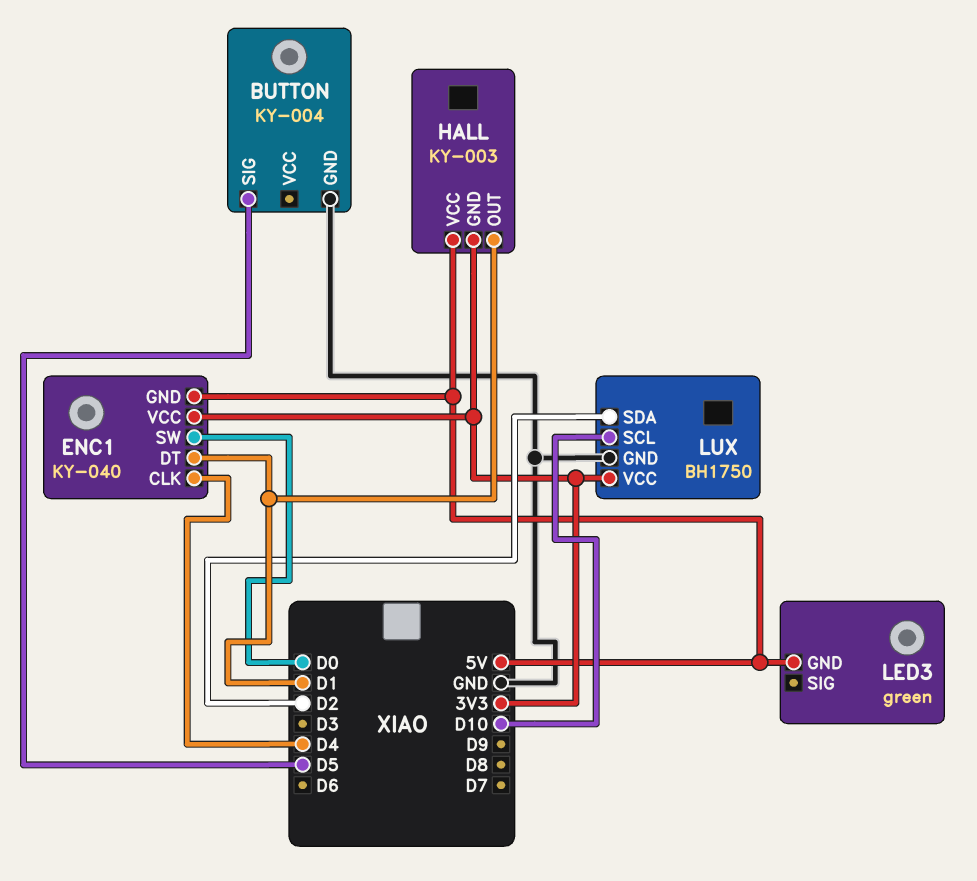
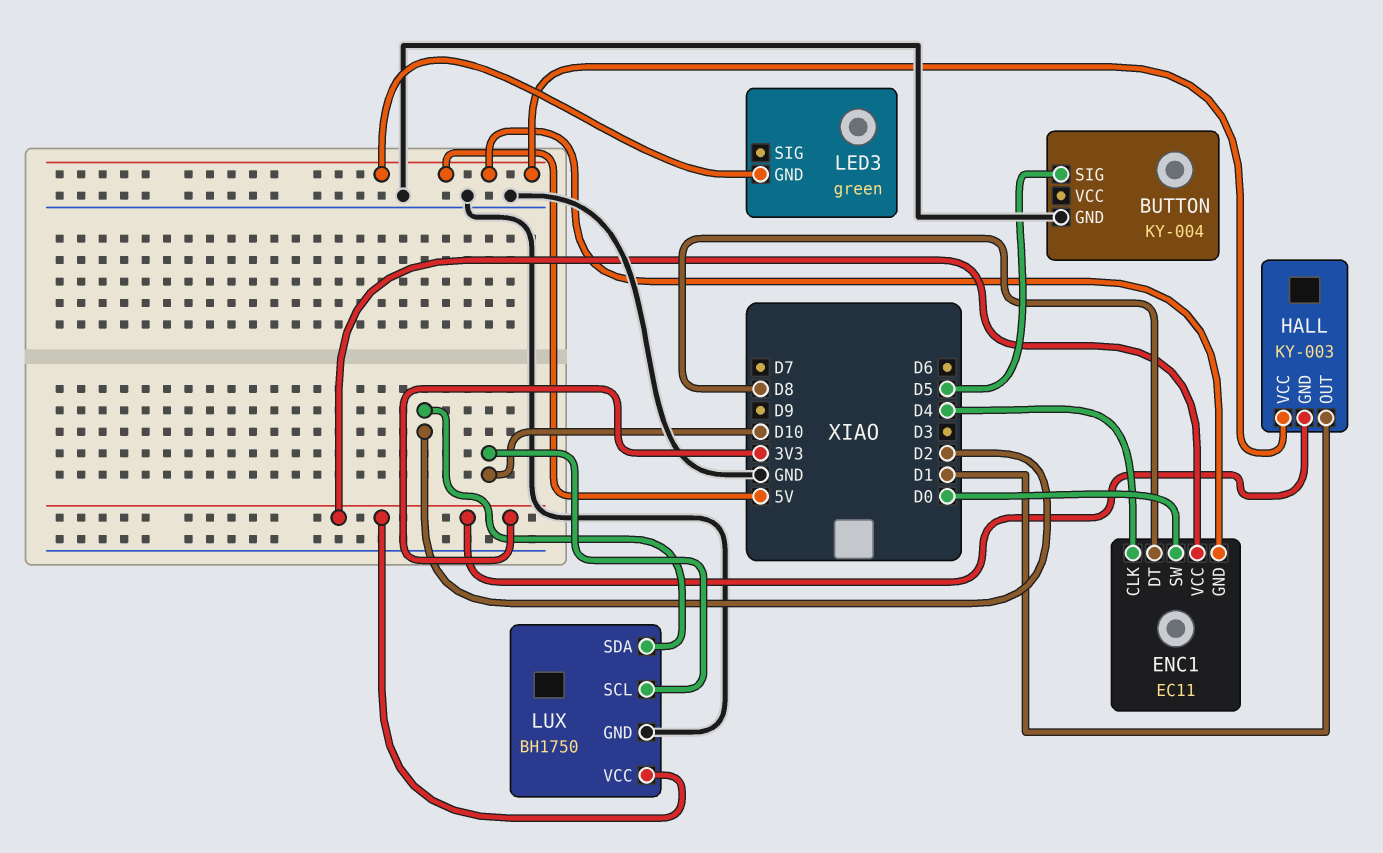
ENC1: KY-040 -> EC11
ENC1 pin DT: D1 -> D8

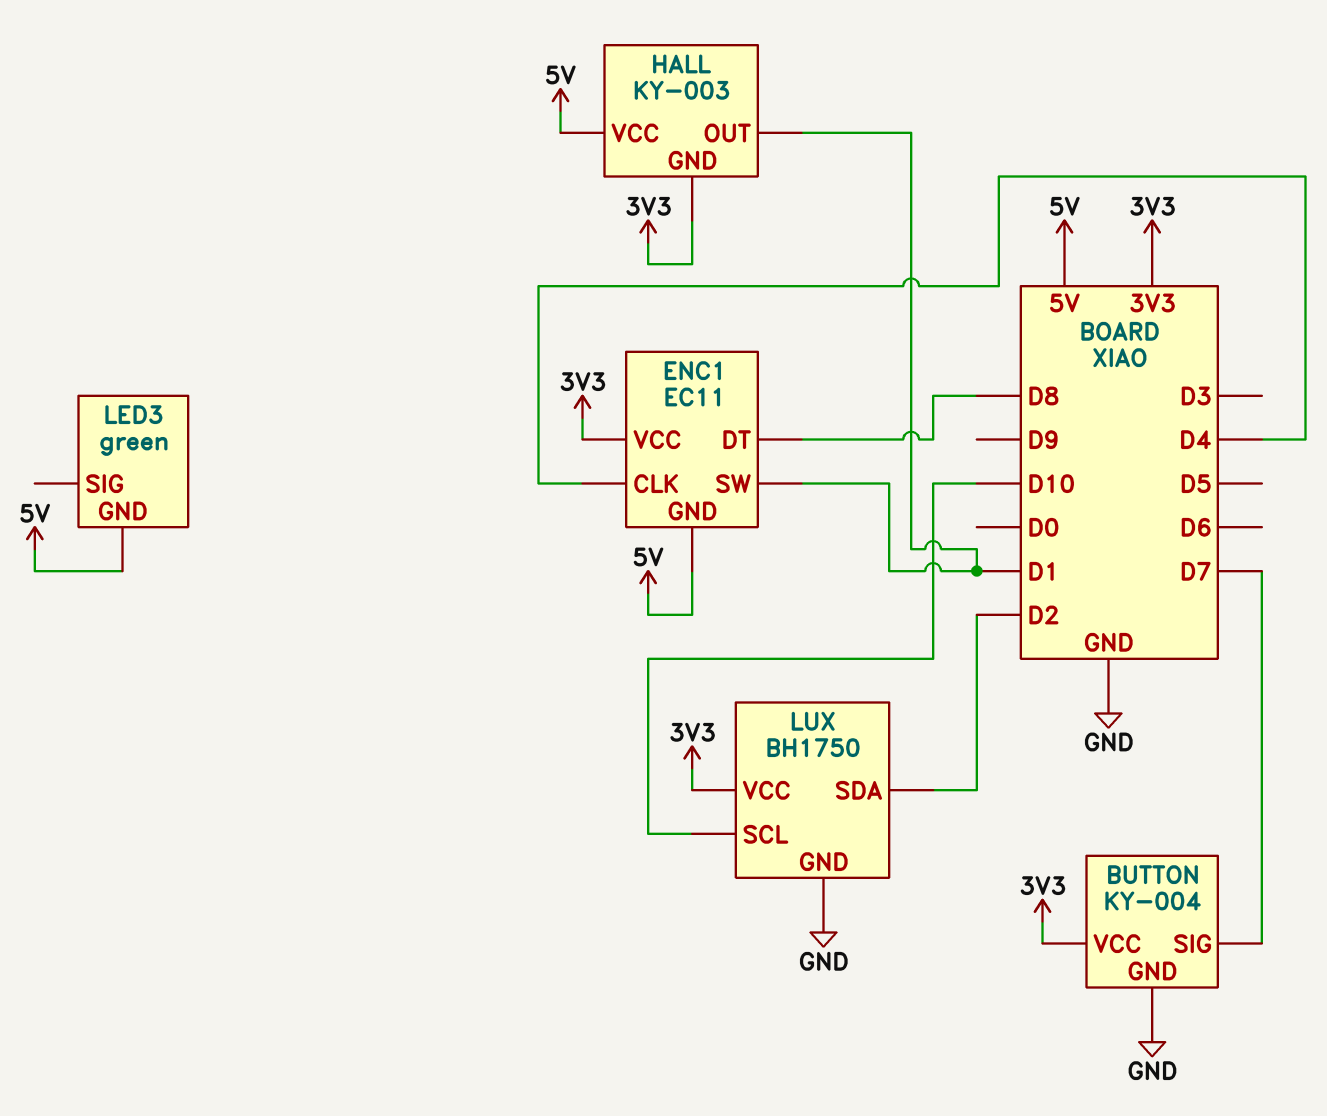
BUTTON pin SIG: D5 -> D7
BUTTON pin VCC: none -> 3V3
ENC1 pin SW: D0 -> D1

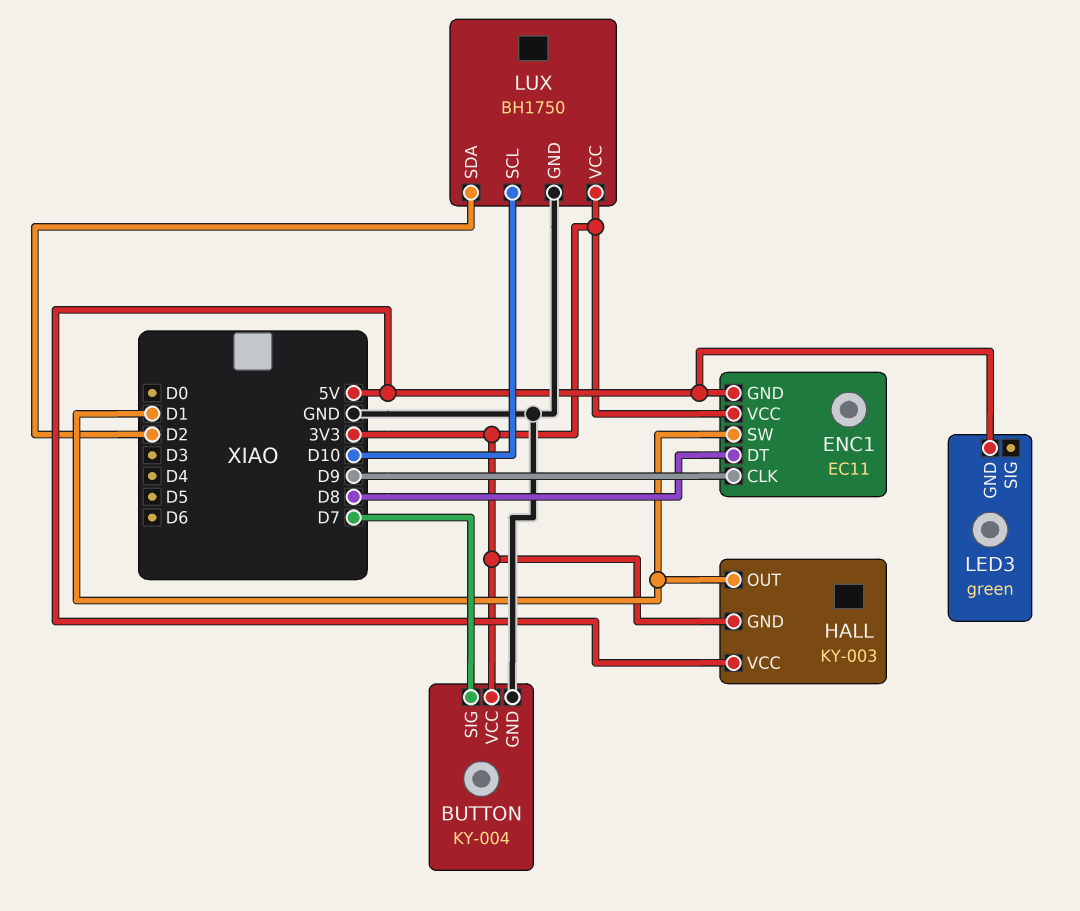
ENC1 pin CLK: D4 -> D9

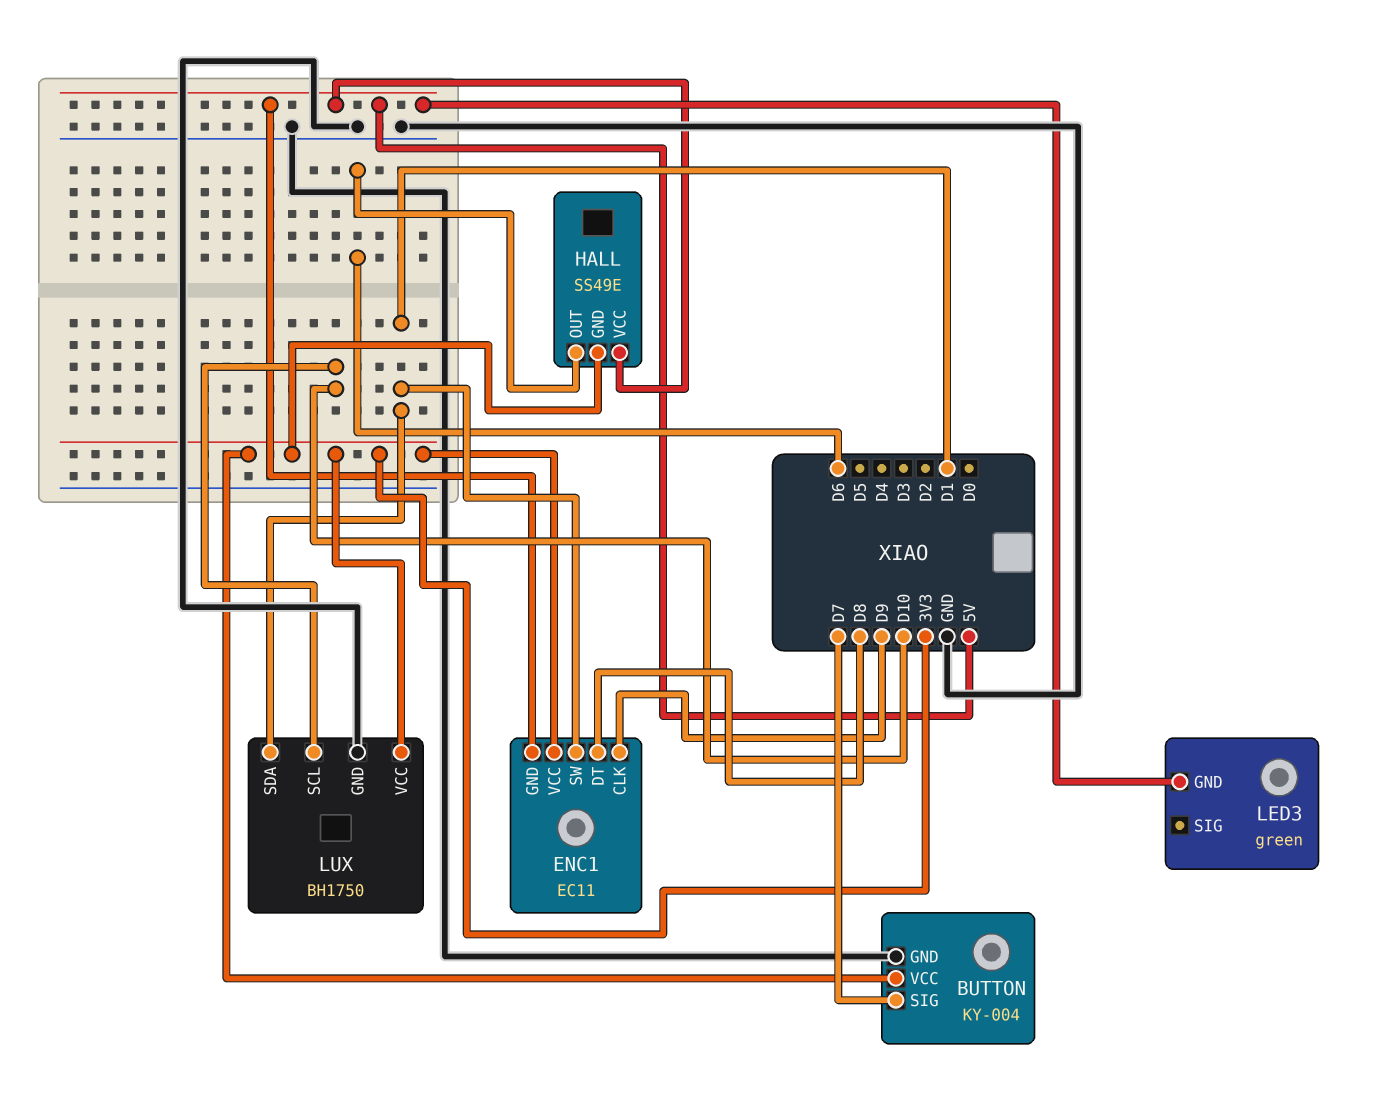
HALL: KY-003 -> SS49E
HALL pin OUT: D1 -> D6
LUX pin SDA: D2 -> D1

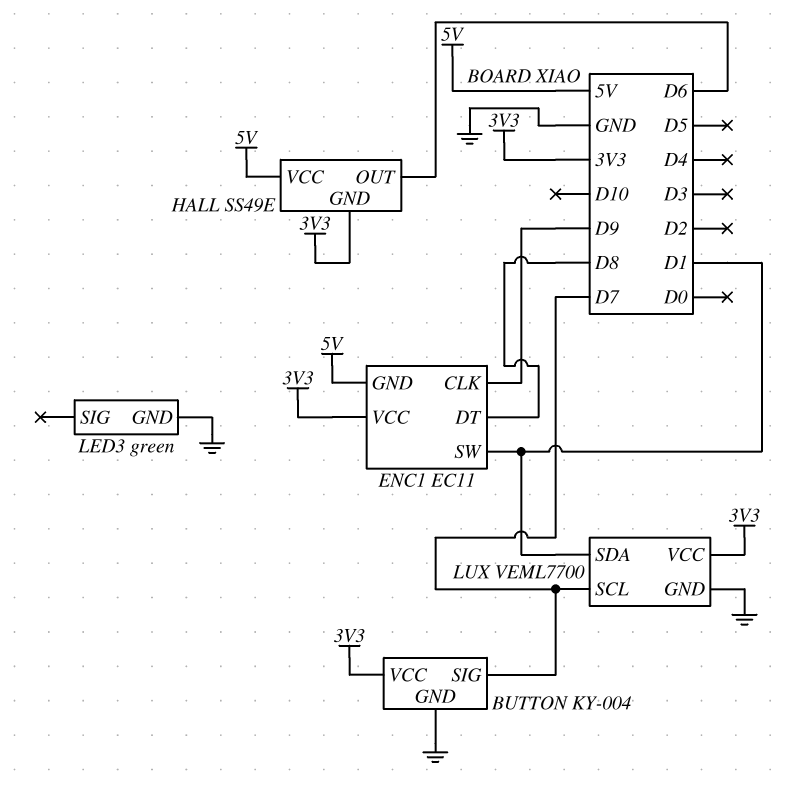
LED3 pin GND: 5V -> GND
LUX: BH1750 -> VEML7700
LUX pin SCL: D10 -> D7

